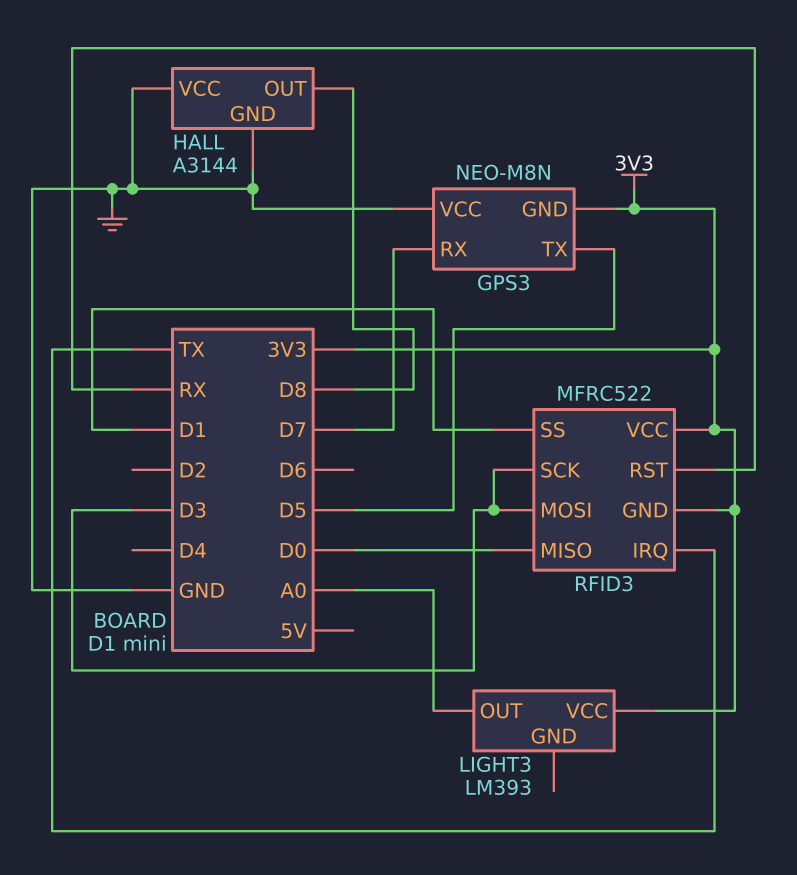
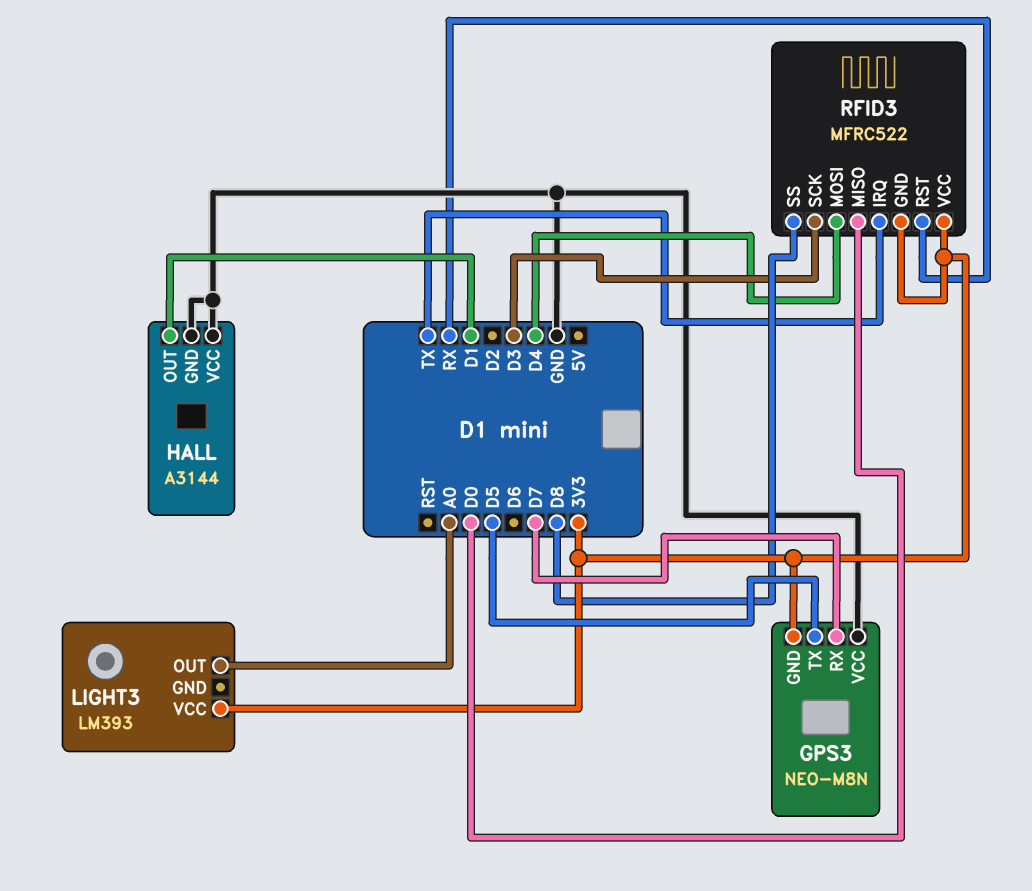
HALL pin OUT: D8 -> D1
RFID3 pin MOSI: D3 -> D4
RFID3 pin SS: D1 -> D8

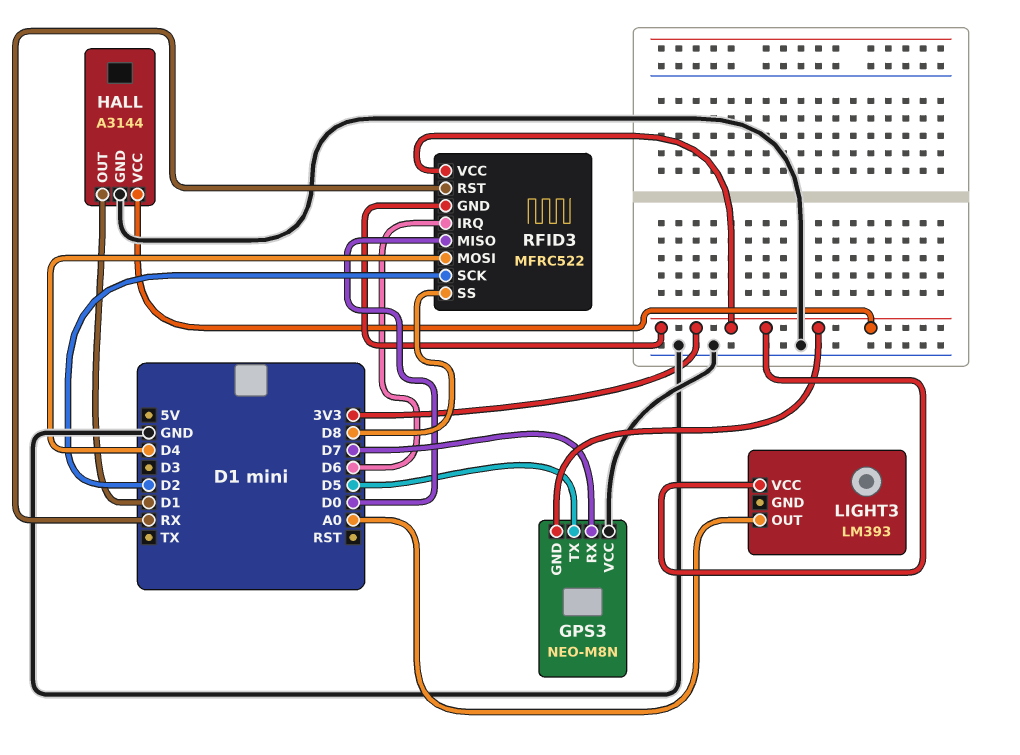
HALL pin VCC: GND -> 3V3
RFID3 pin IRQ: TX -> D6
RFID3 pin SCK: D3 -> D2

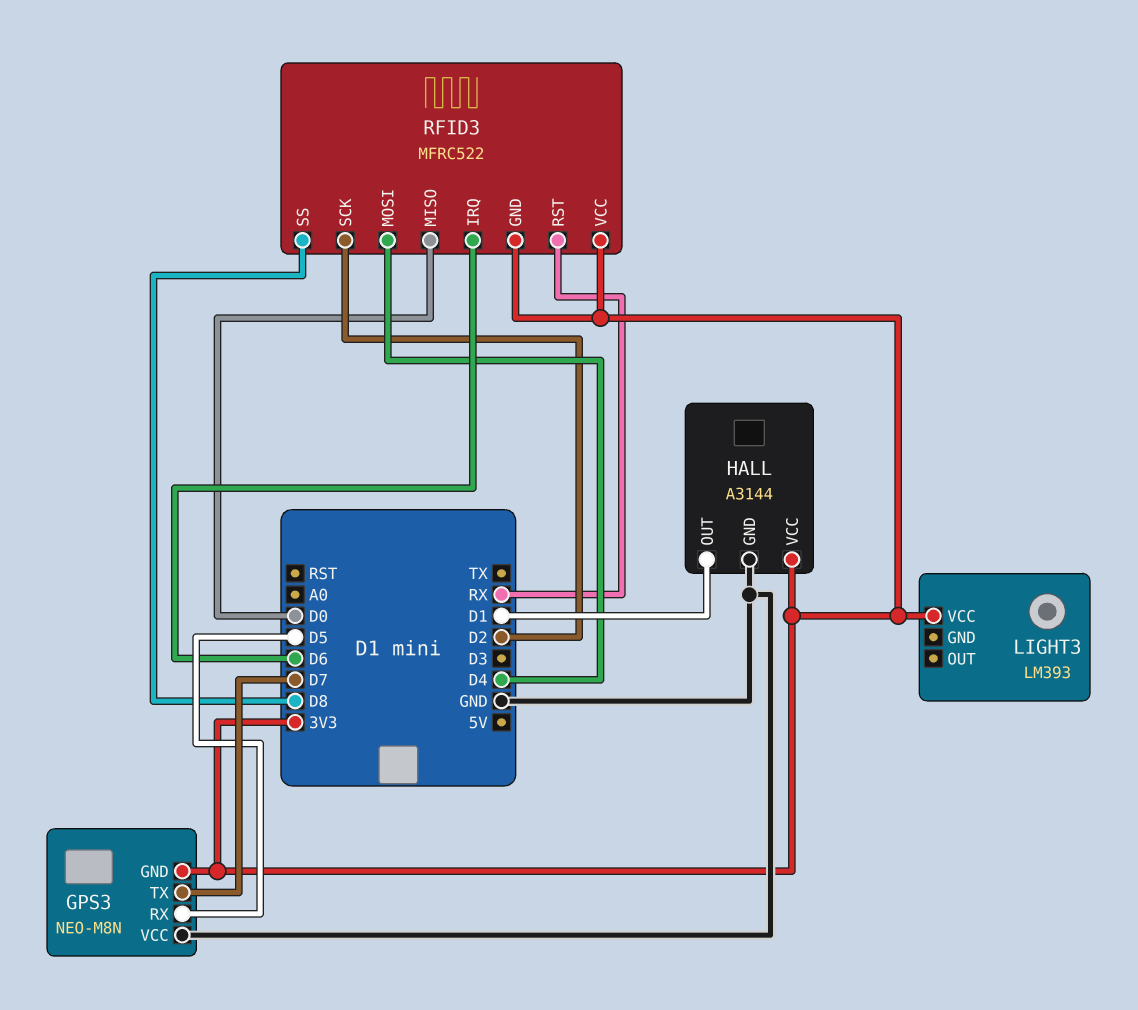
GPS3 pin RX: D7 -> D5
GPS3 pin TX: D5 -> D7
LIGHT3 pin OUT: A0 -> none

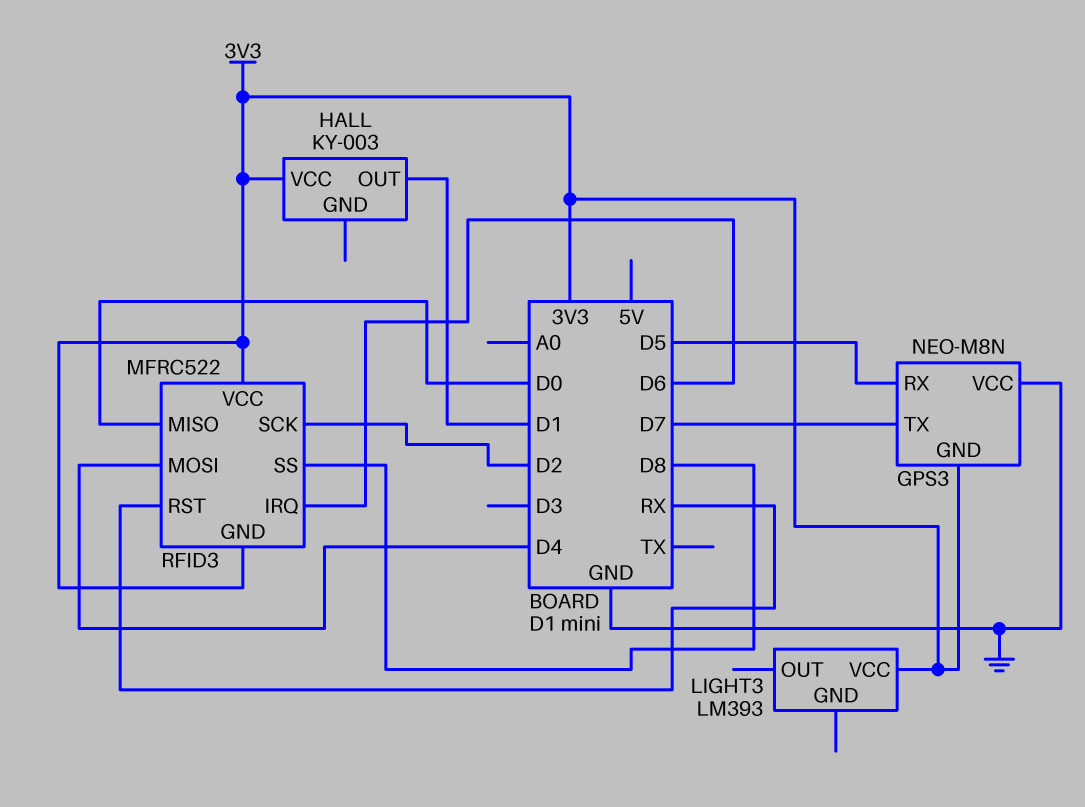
HALL: A3144 -> KY-003
HALL pin GND: GND -> none

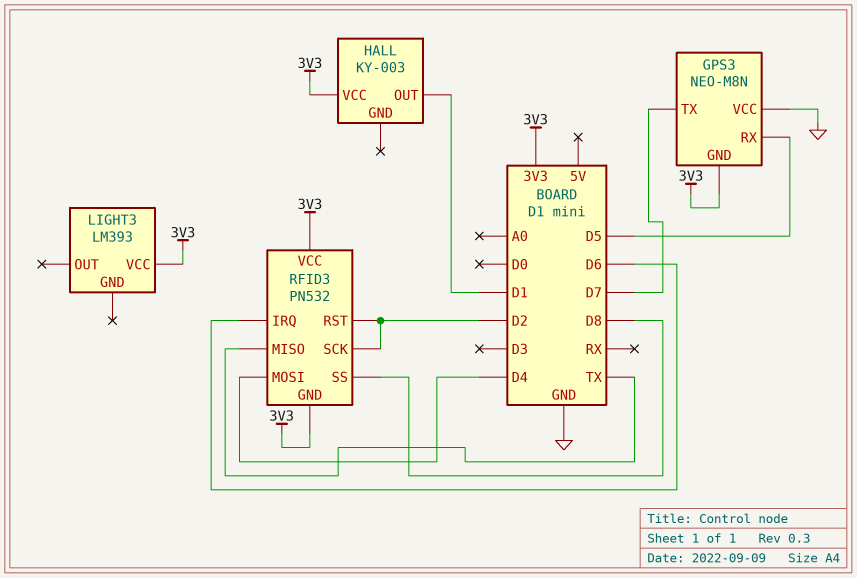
RFID3: MFRC522 -> PN532
RFID3 pin MISO: D0 -> TX
RFID3 pin RST: RX -> D2

